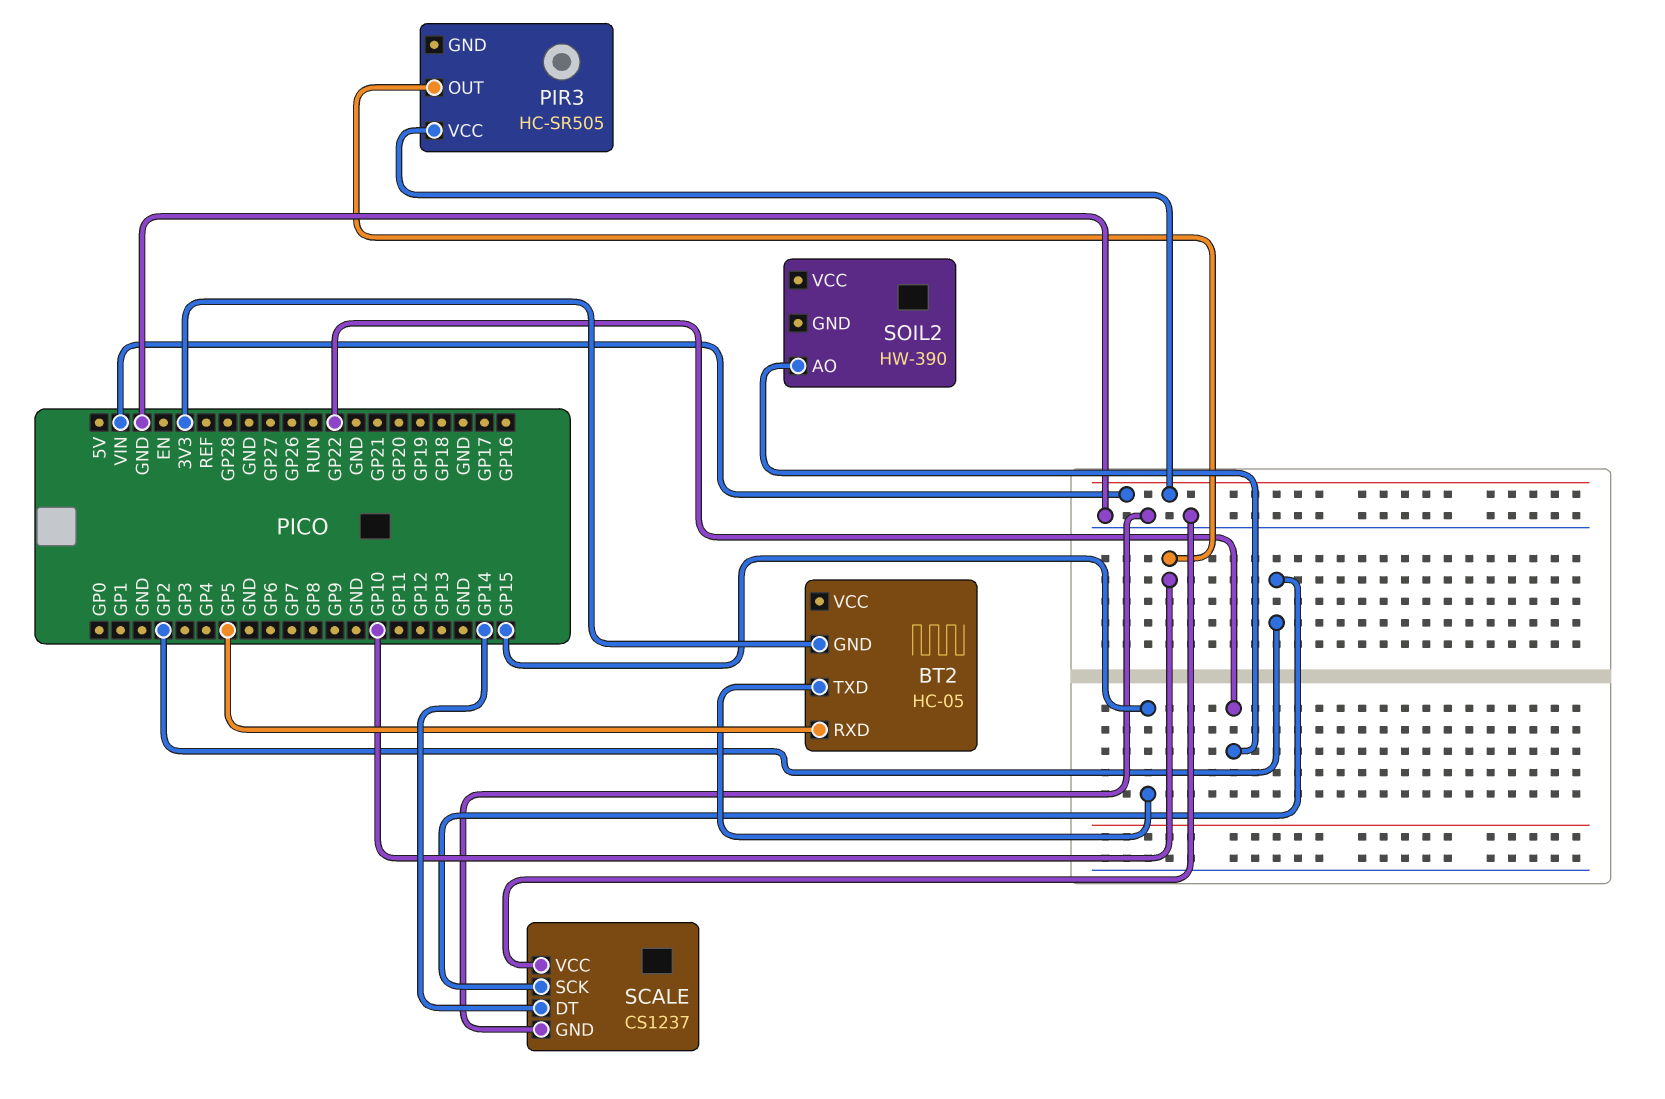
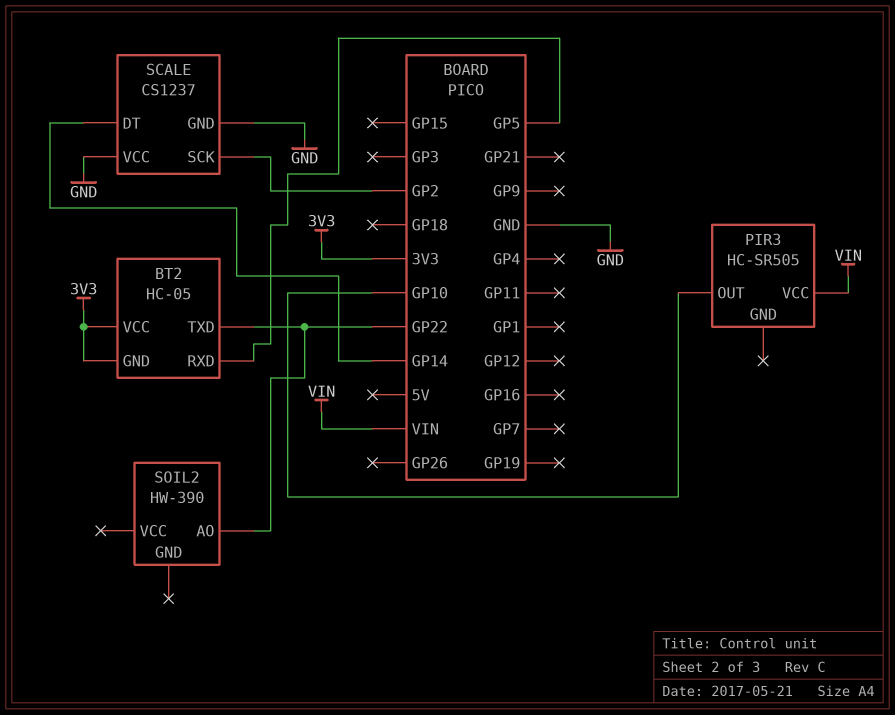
BT2 pin TXD: GP15 -> GP22
BT2 pin VCC: none -> 3V3

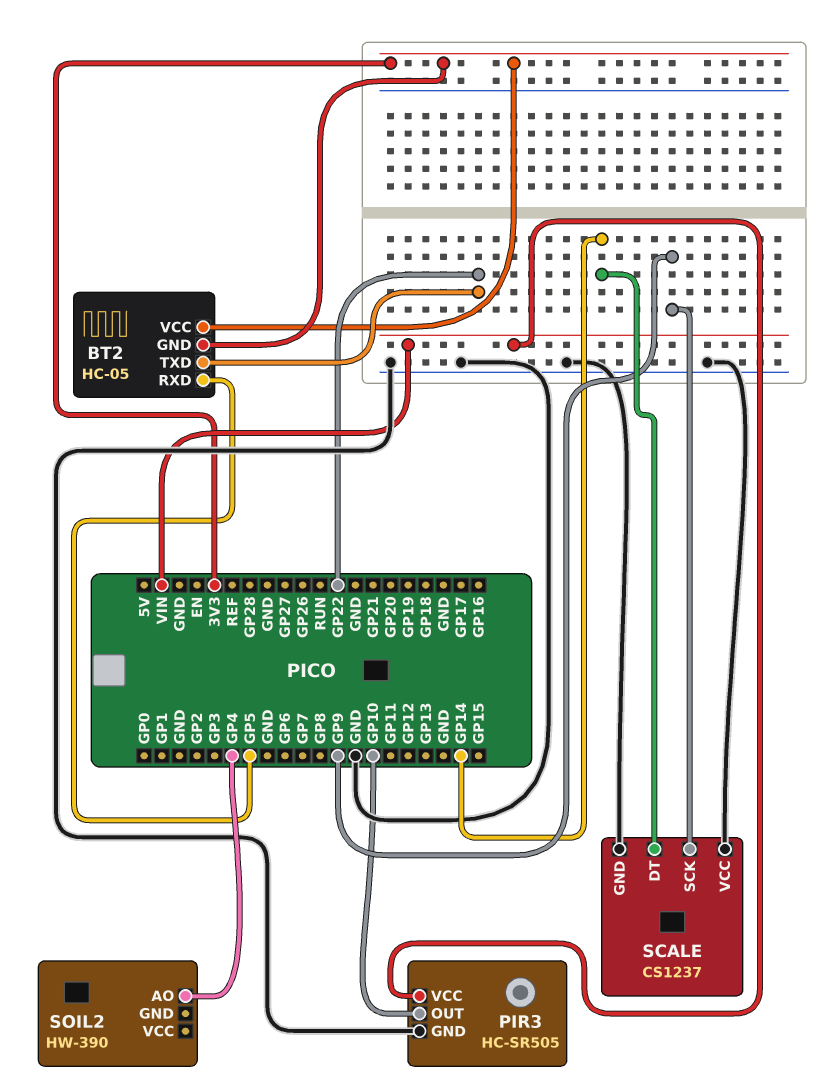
PIR3 pin GND: none -> GND
SCALE pin SCK: GP2 -> GP9
SOIL2 pin AO: GP22 -> GP4

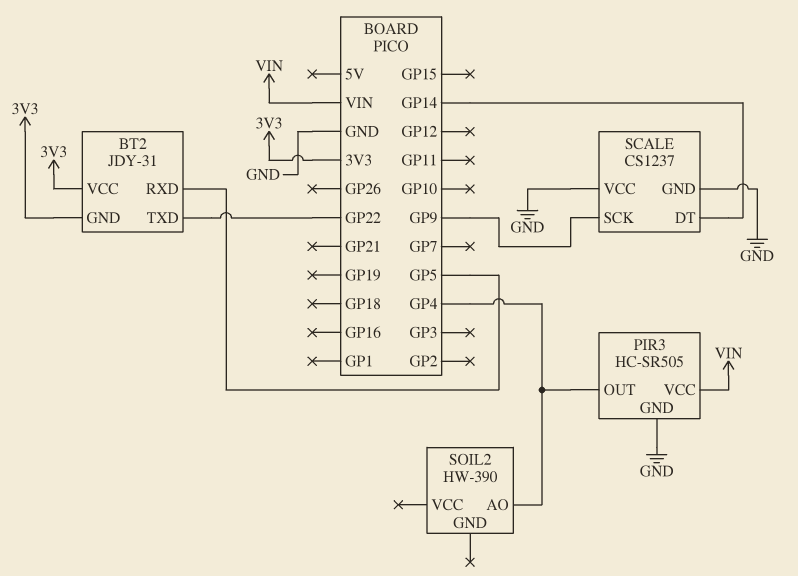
BT2: HC-05 -> JDY-31
PIR3 pin OUT: GP10 -> GP4

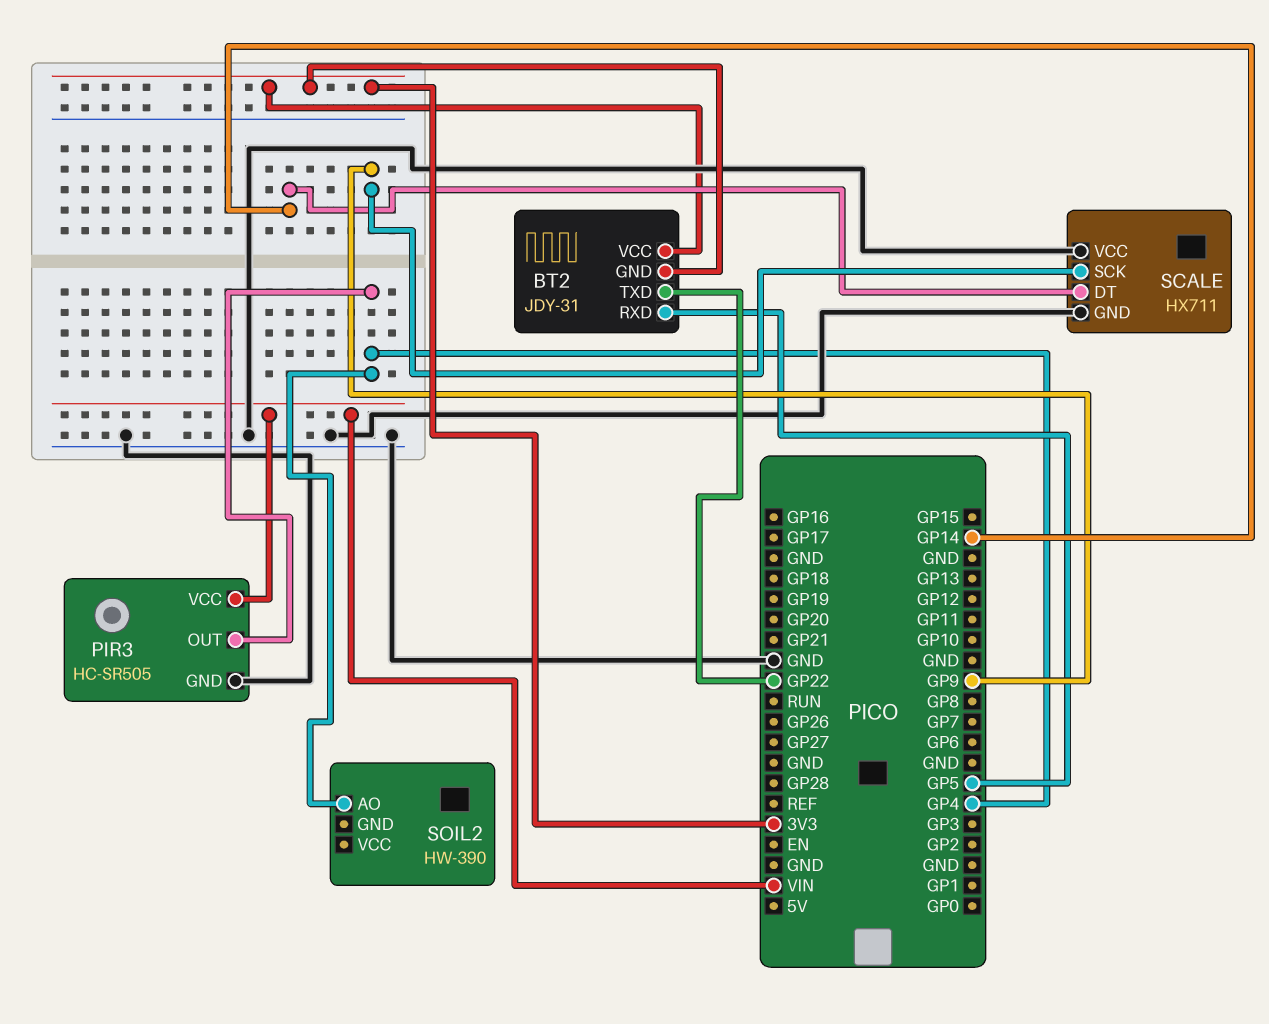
SCALE: CS1237 -> HX711

